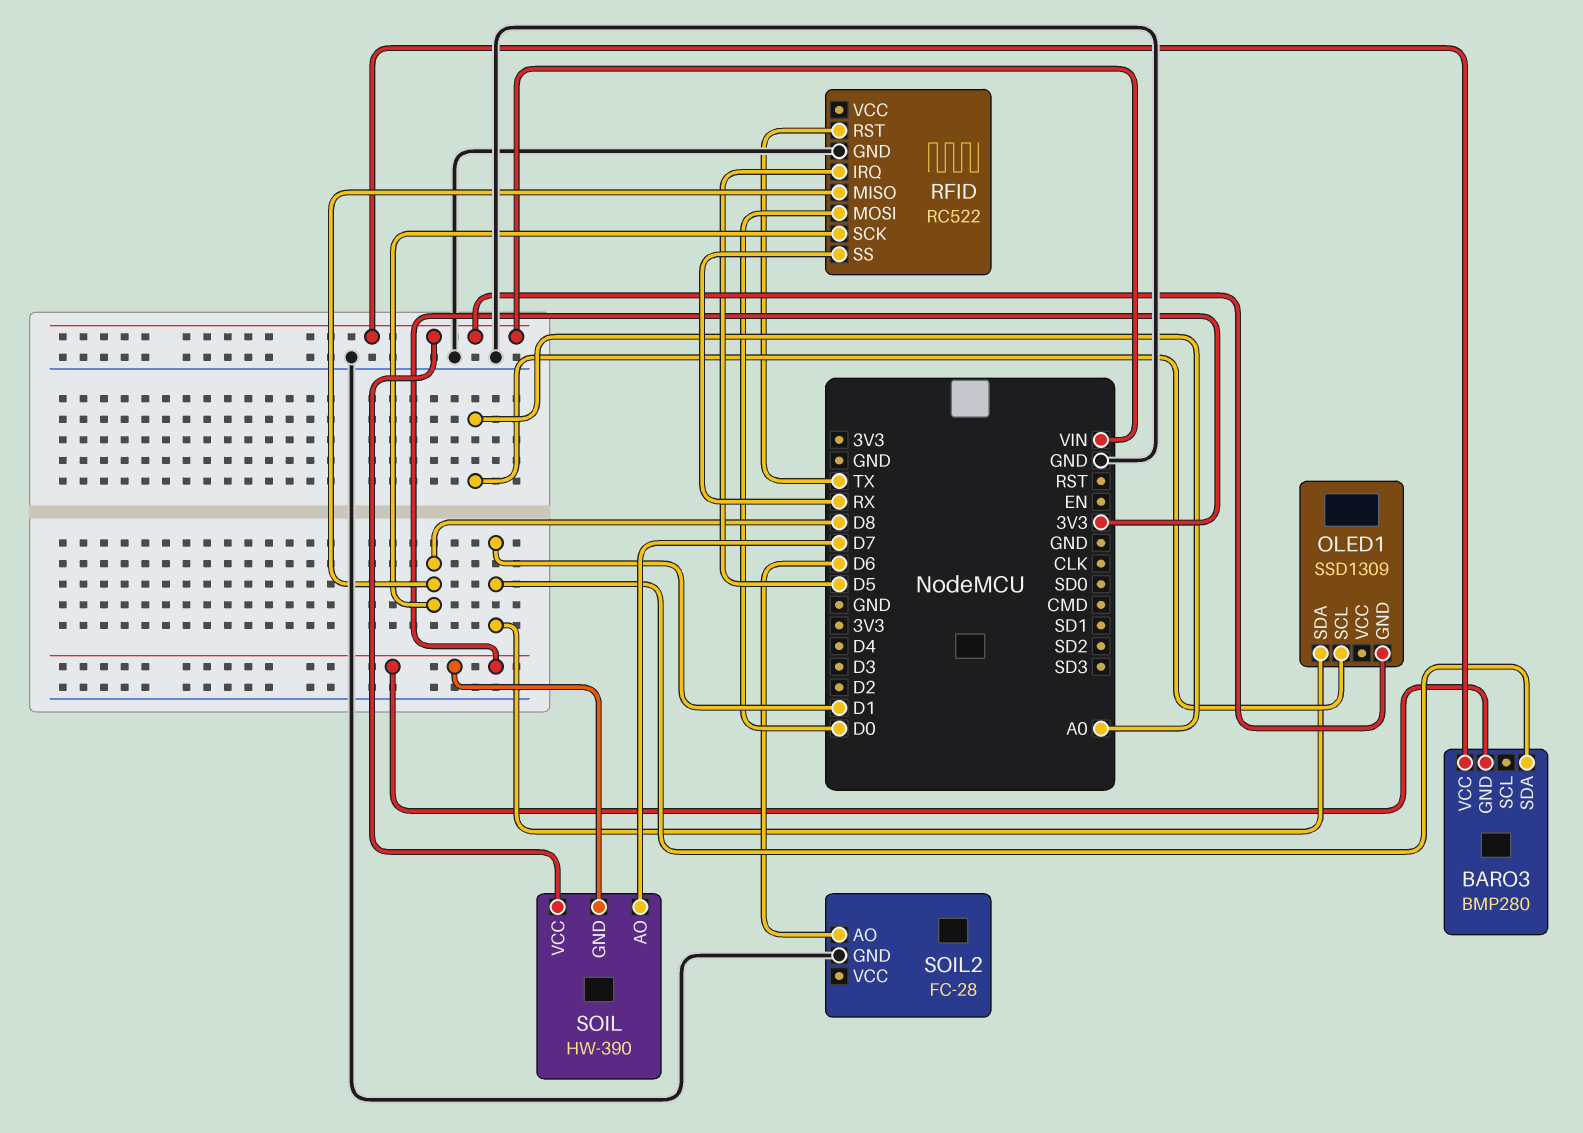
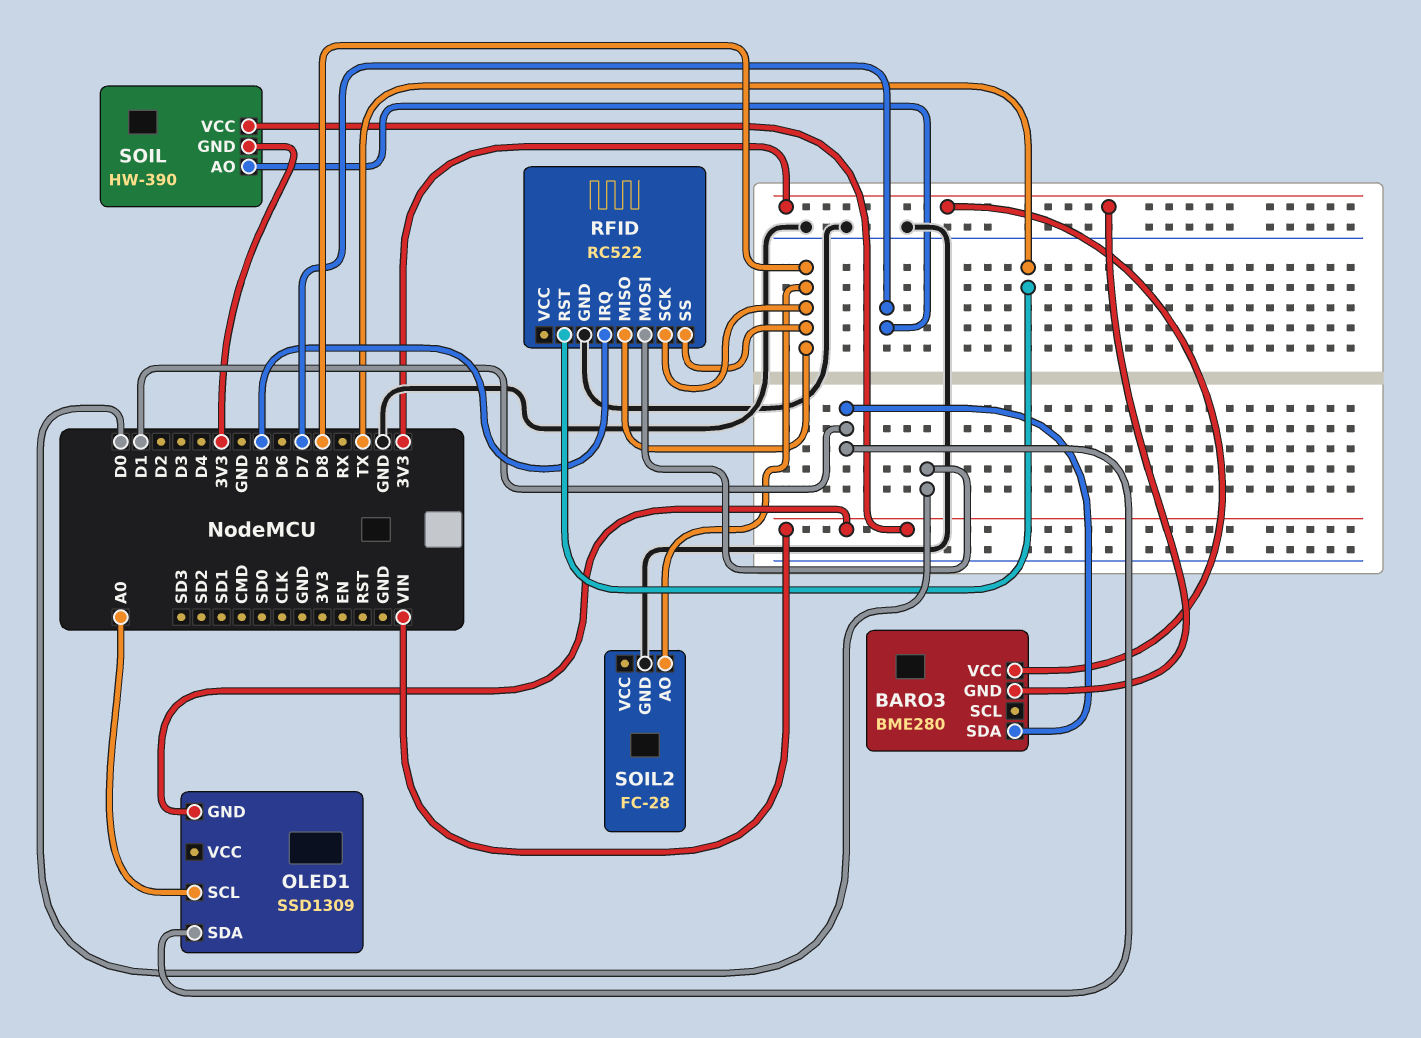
BARO3: BMP280 -> BME280
BARO3 pin VCC: VIN -> 3V3
RFID pin SS: RX -> D8
SOIL2 pin AO: D6 -> D8

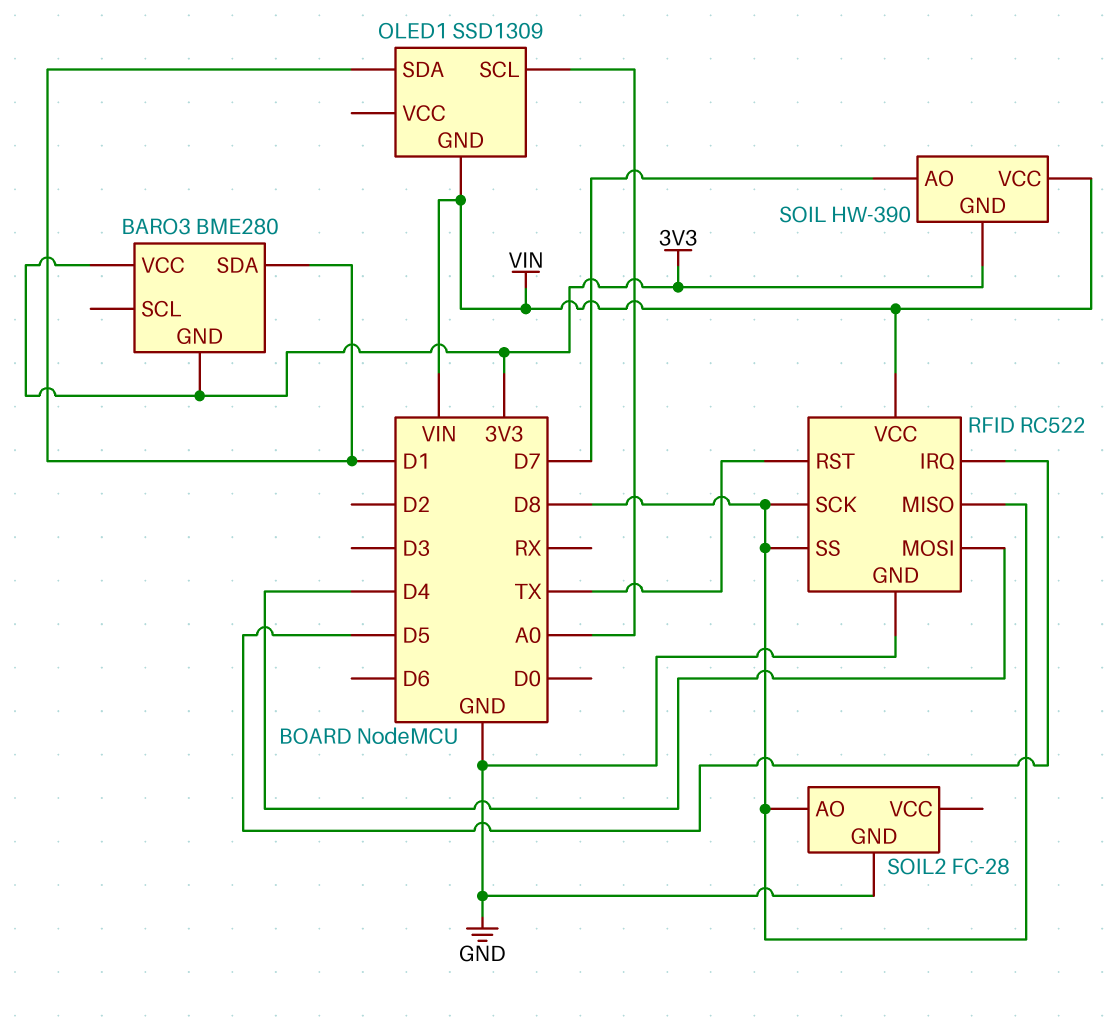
RFID pin MOSI: D0 -> D4
RFID pin VCC: none -> VIN

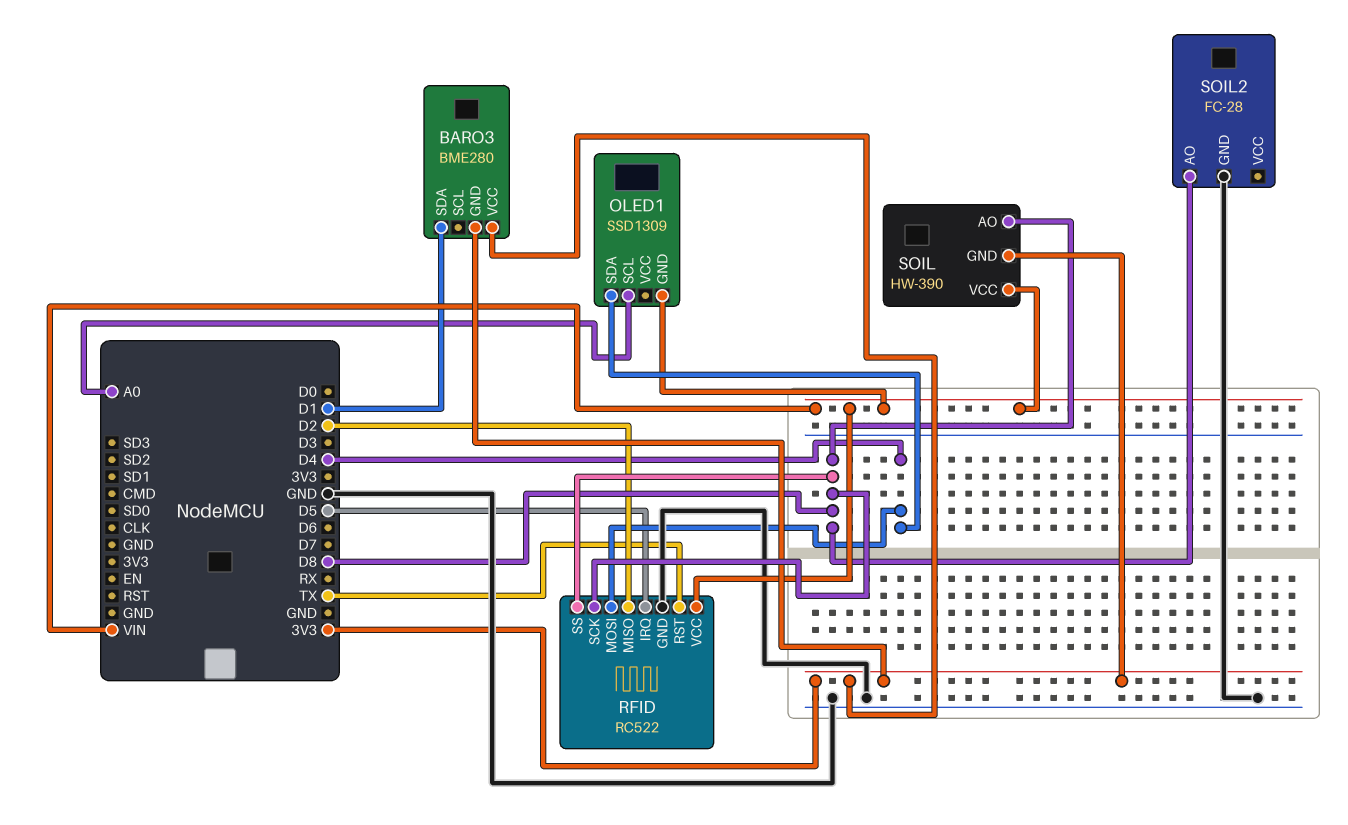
OLED1 pin SDA: D1 -> D4
RFID pin MISO: D8 -> D2
SOIL pin AO: D7 -> D8

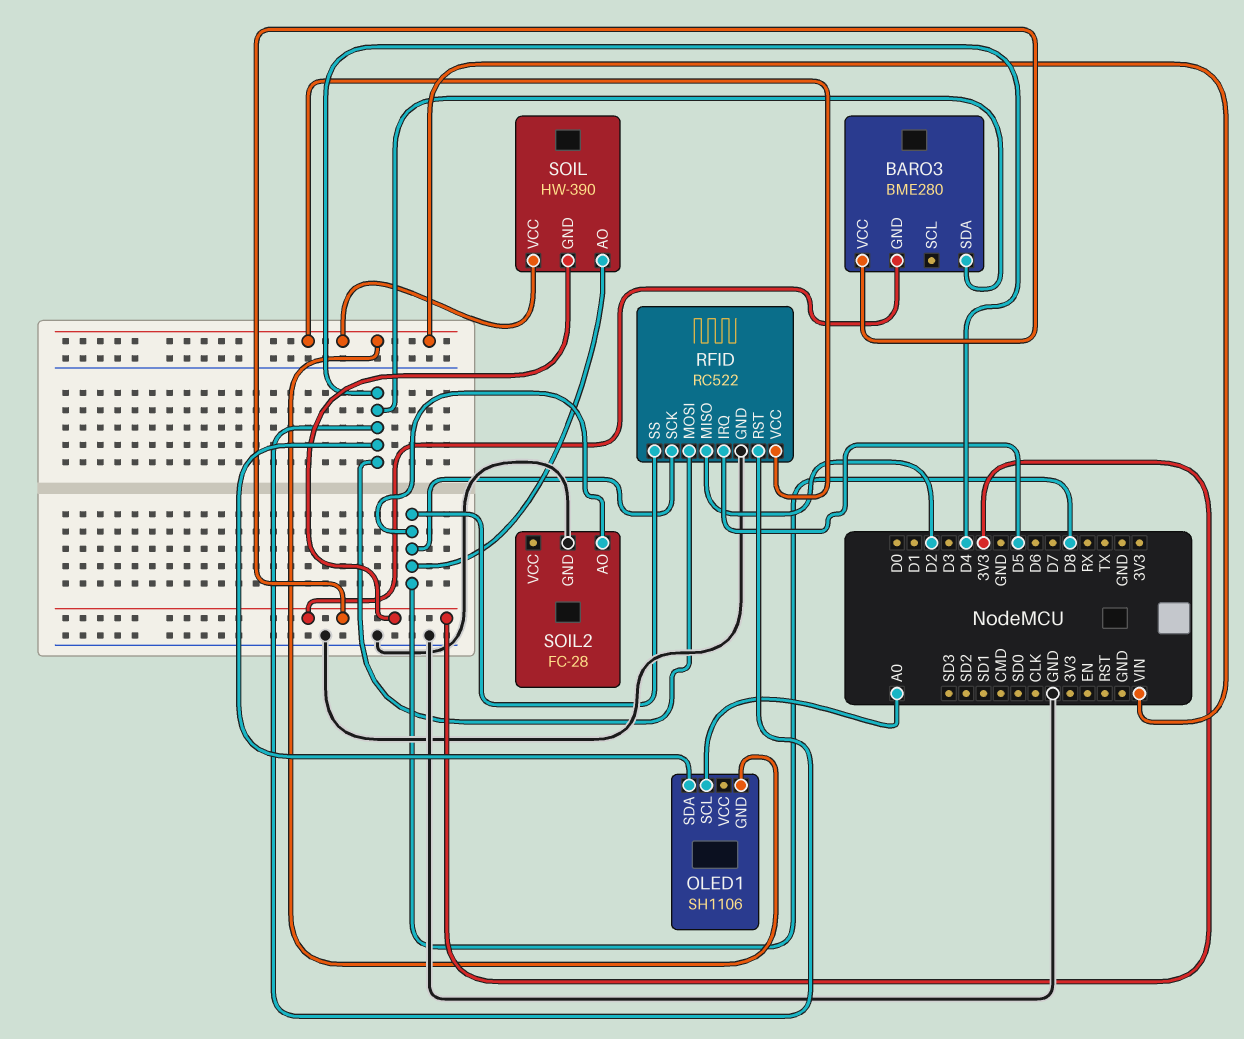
BARO3 pin SDA: D1 -> D4
OLED1: SSD1309 -> SH1106
RFID pin RST: TX -> D4

